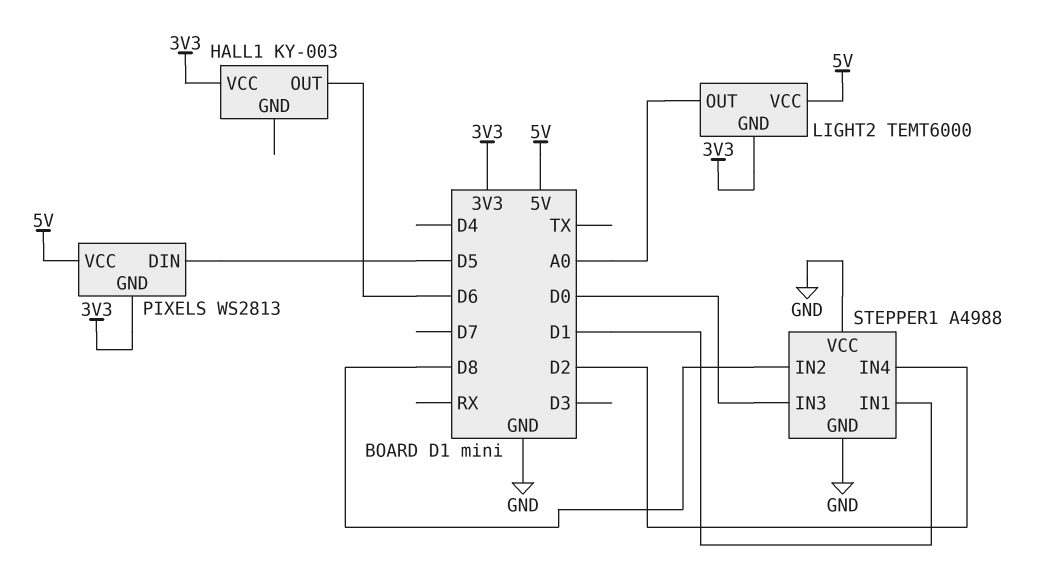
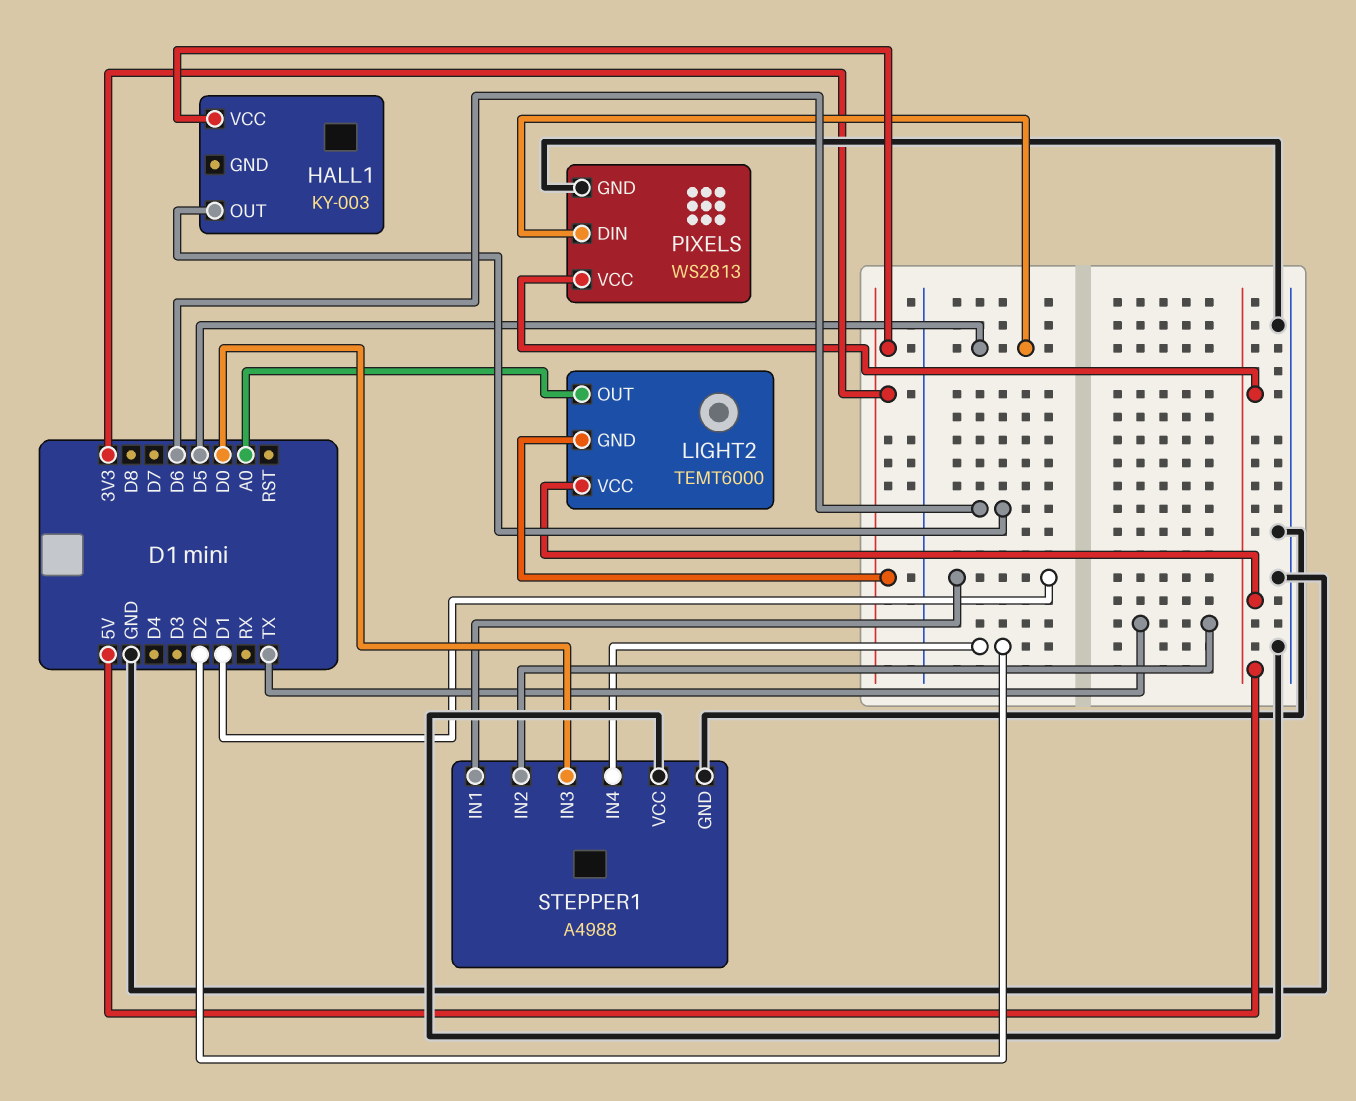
PIXELS pin GND: 3V3 -> GND
STEPPER1 pin IN2: D8 -> TX

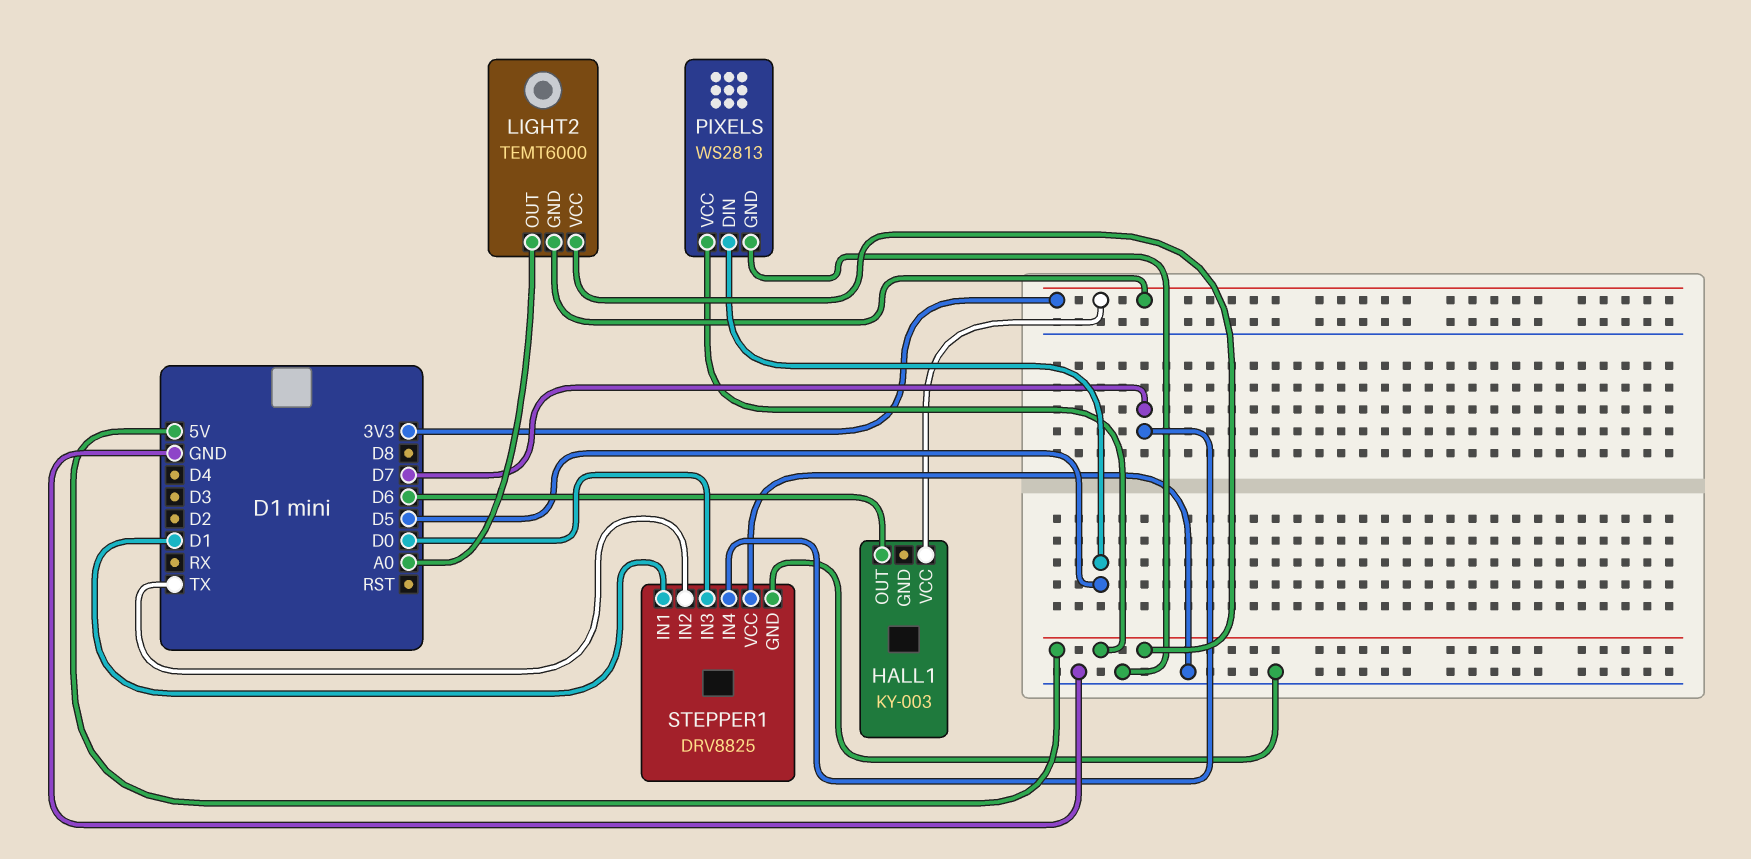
STEPPER1: A4988 -> DRV8825
STEPPER1 pin IN4: D2 -> D7

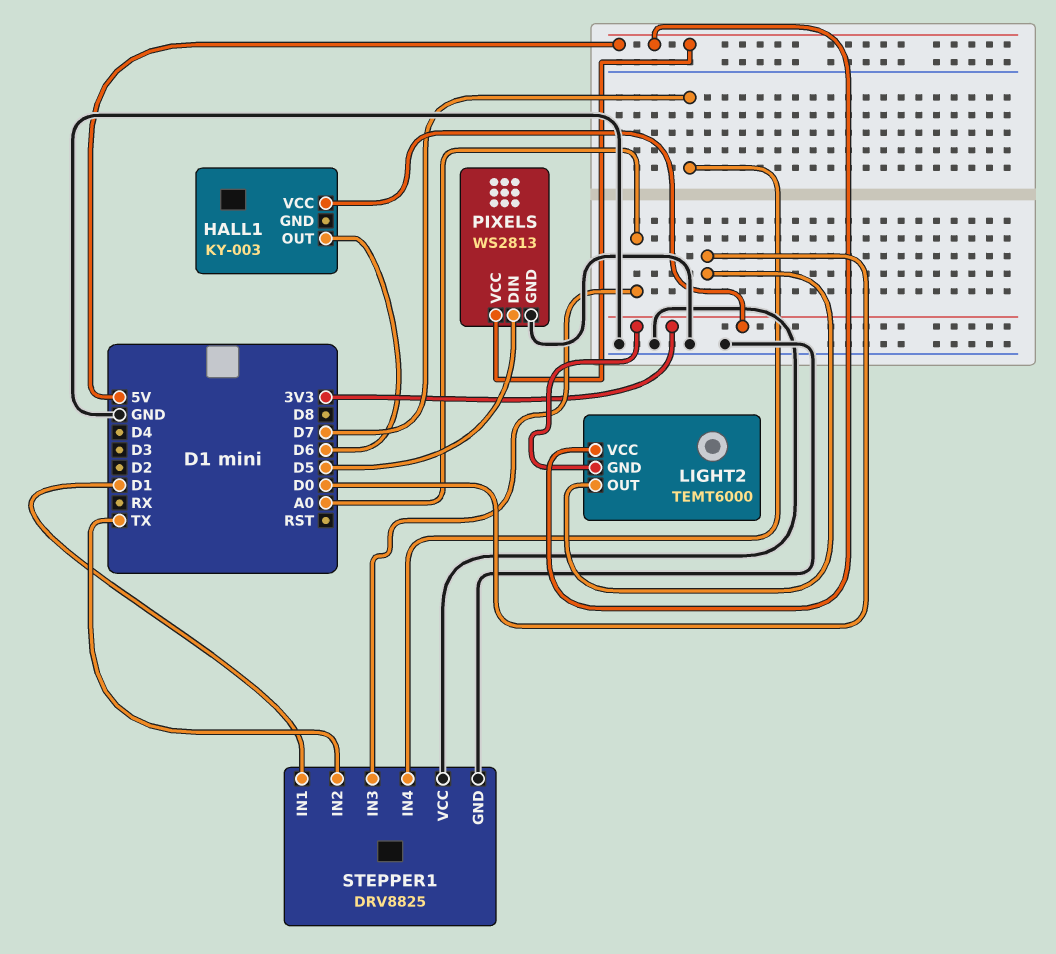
LIGHT2 pin OUT: A0 -> D0
STEPPER1 pin IN3: D0 -> A0

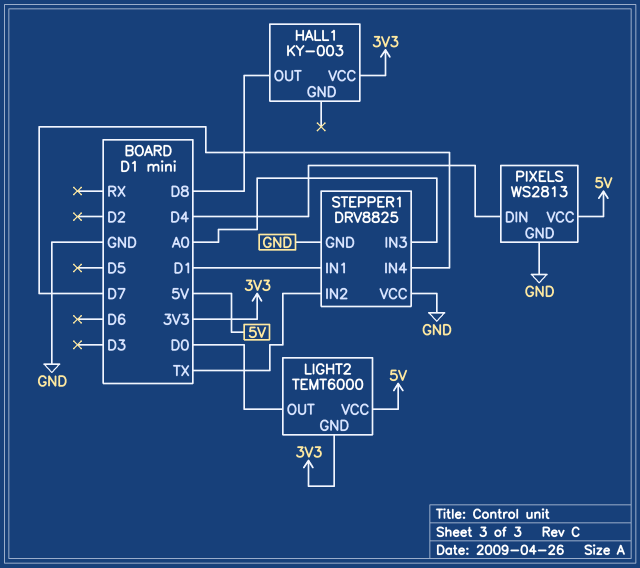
HALL1 pin OUT: D6 -> D8
PIXELS pin DIN: D5 -> D4

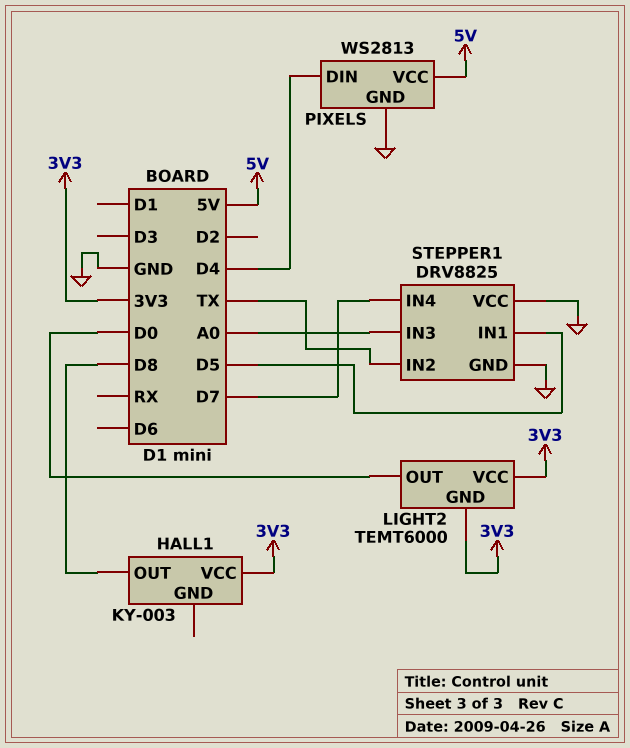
LIGHT2 pin VCC: 5V -> 3V3
STEPPER1 pin IN1: D1 -> D5

